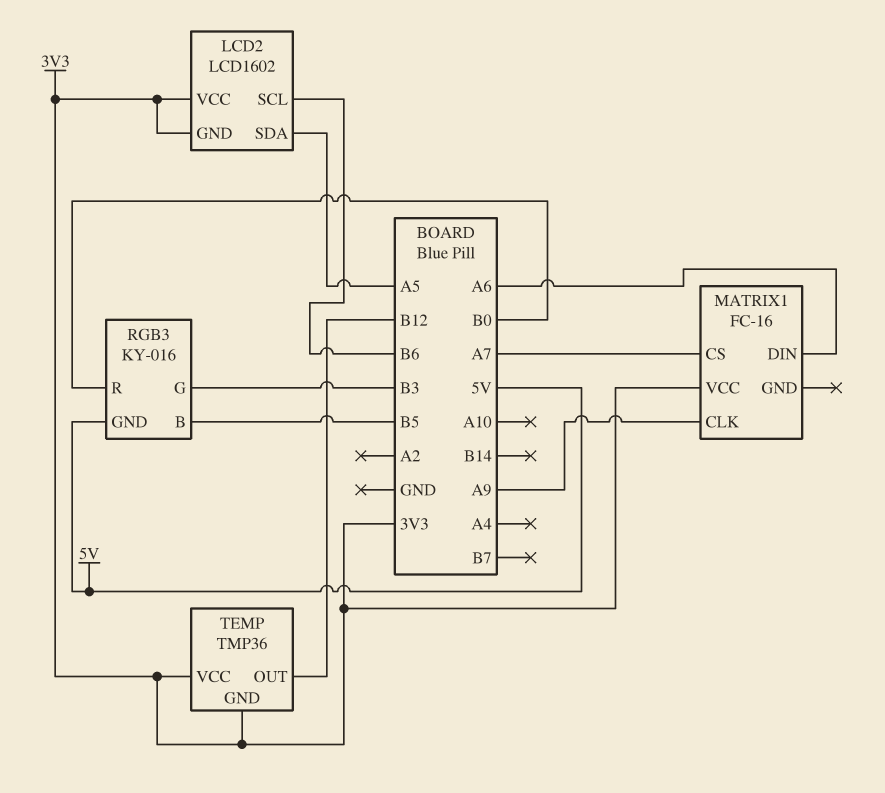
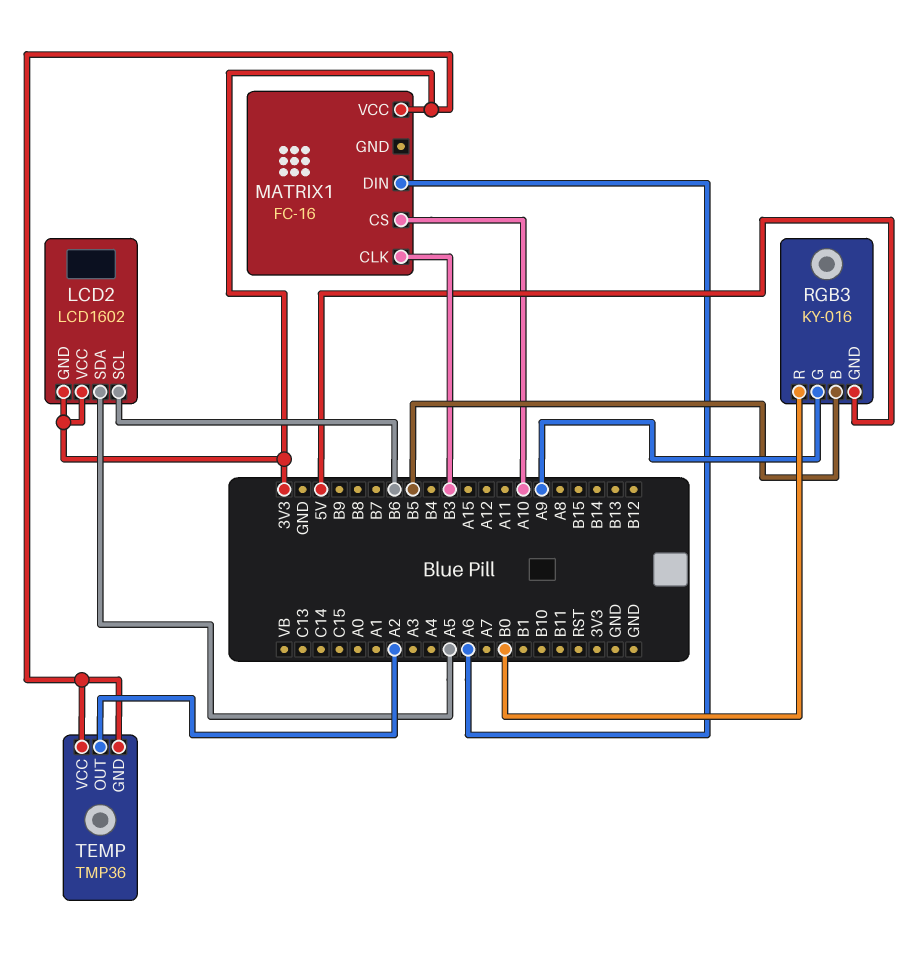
MATRIX1 pin CLK: A9 -> B3
MATRIX1 pin CS: A7 -> A10
RGB3 pin G: B3 -> A9
TEMP pin OUT: B12 -> A2

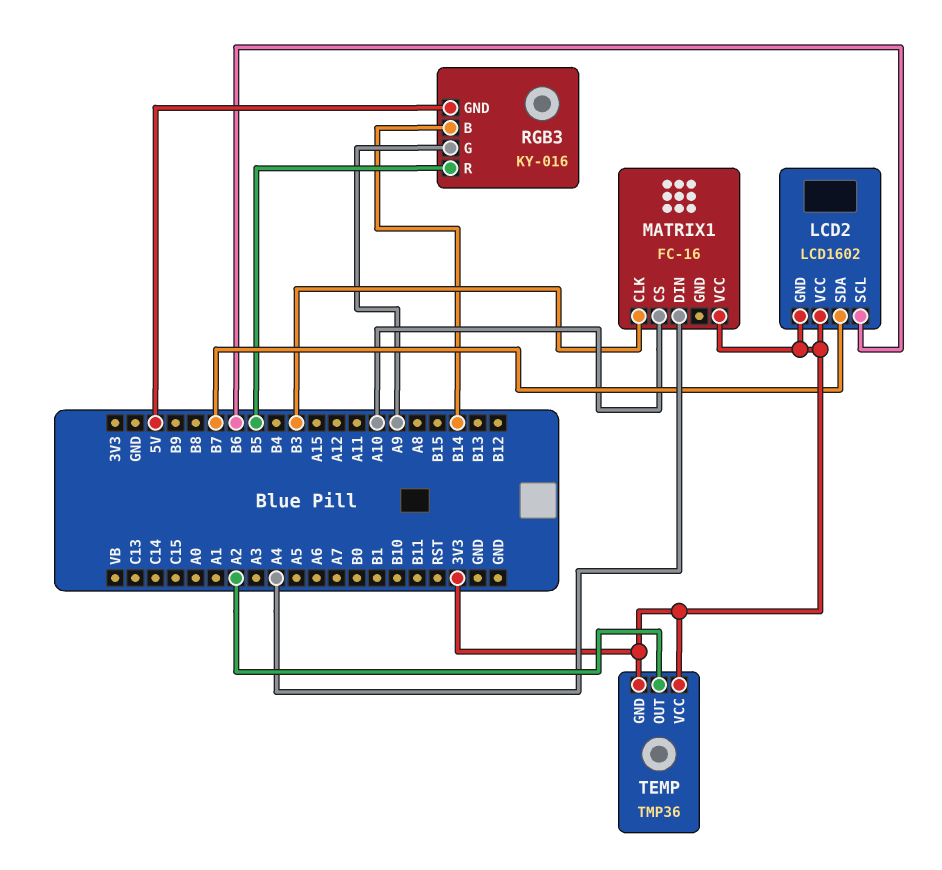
LCD2 pin SDA: A5 -> B7
MATRIX1 pin DIN: A6 -> A4
RGB3 pin B: B5 -> B14
RGB3 pin R: B0 -> B5

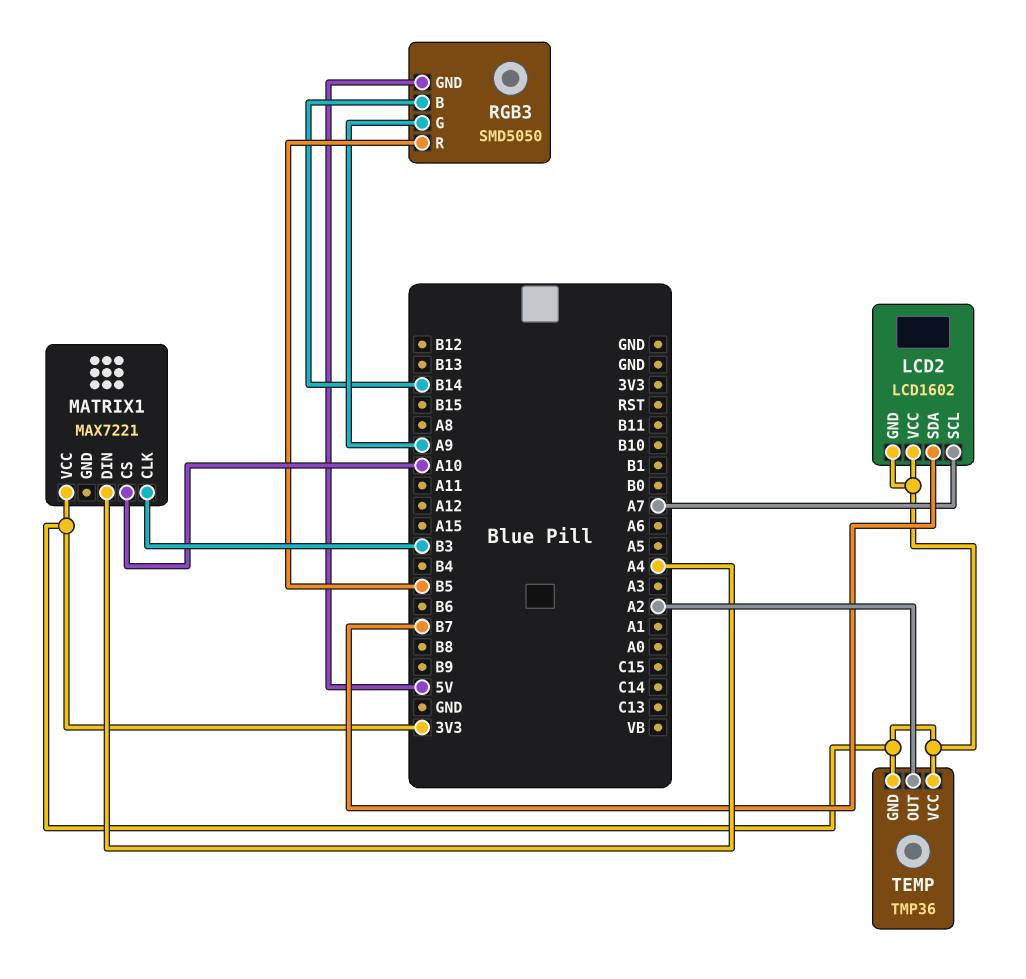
LCD2 pin SCL: B6 -> A7
MATRIX1: FC-16 -> MAX7221
RGB3: KY-016 -> SMD5050

